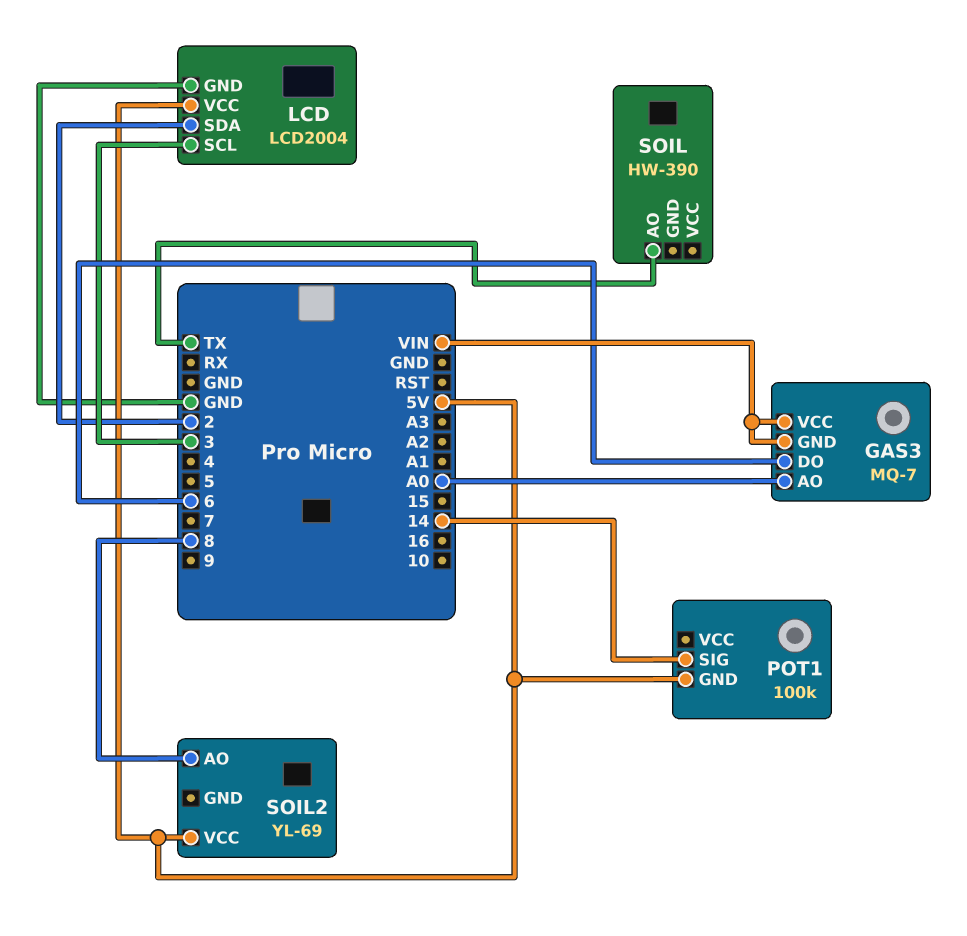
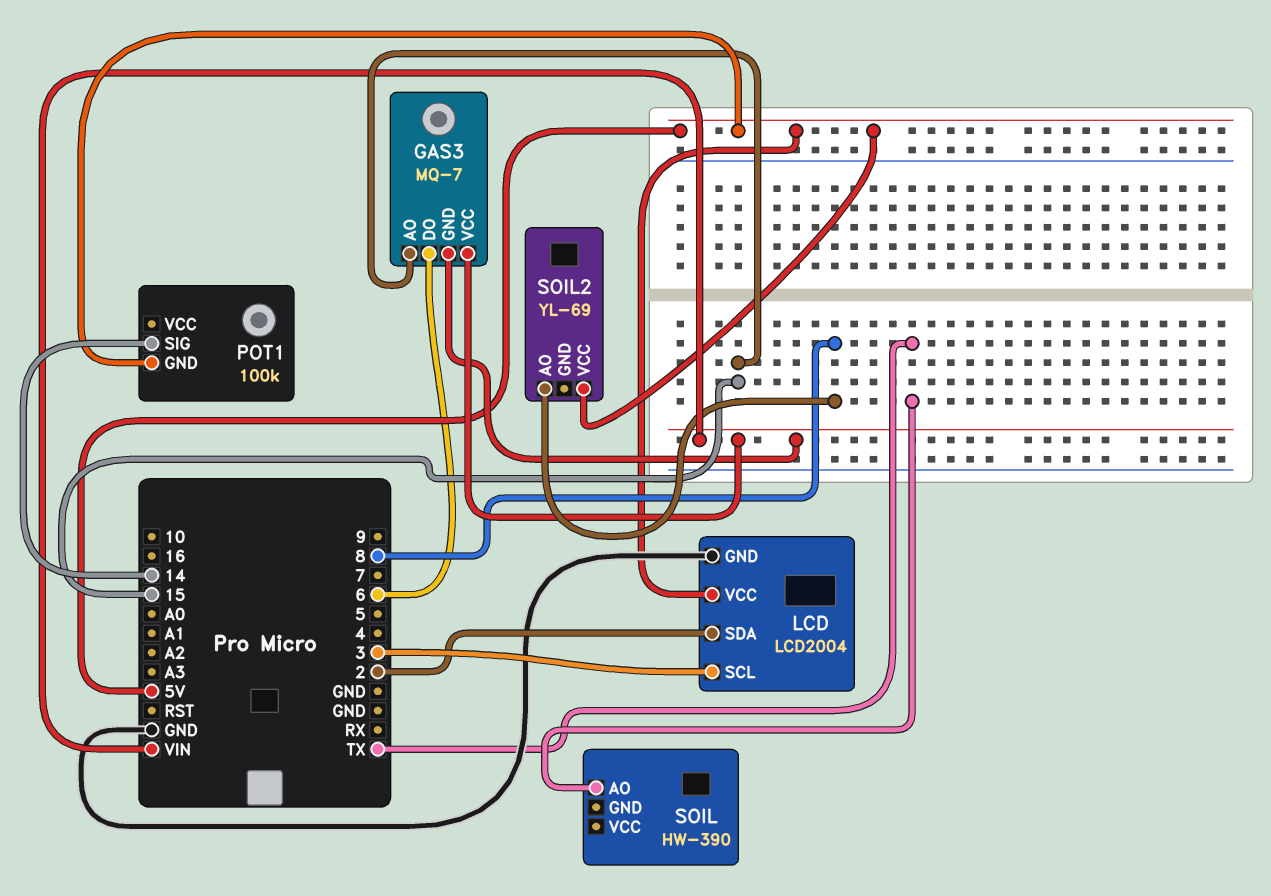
GAS3 pin AO: A0 -> 15

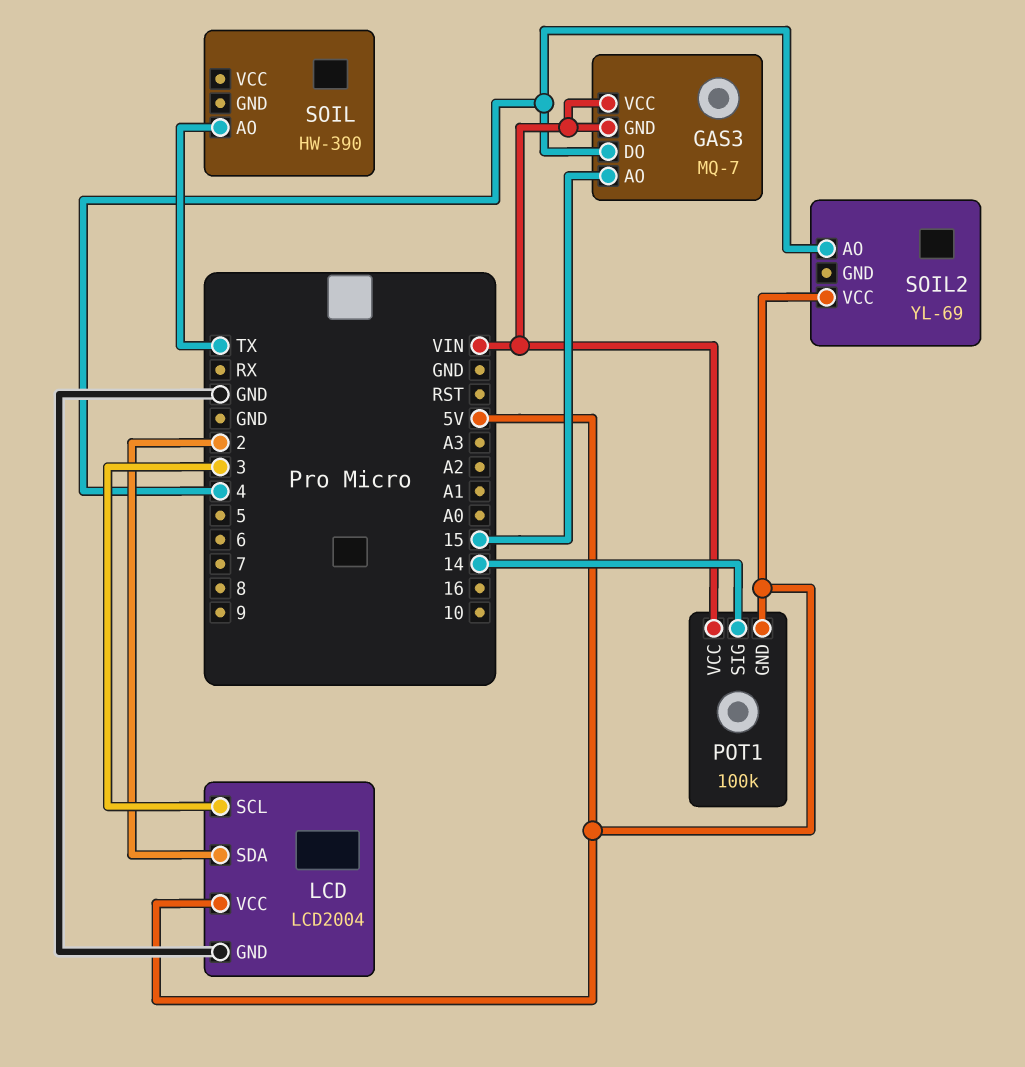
GAS3 pin DO: 6 -> 4
POT1 pin VCC: none -> VIN
SOIL2 pin AO: 8 -> 4

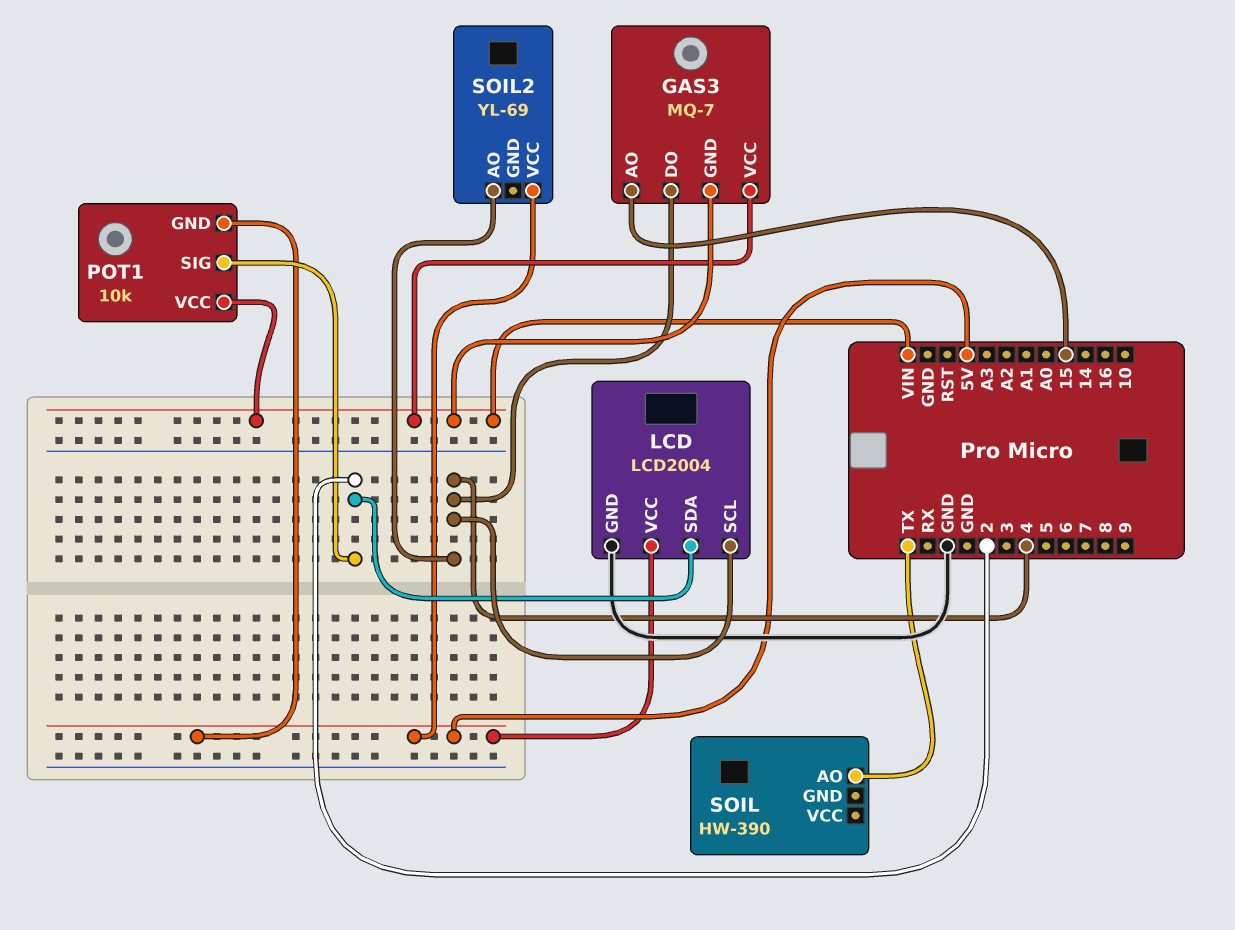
LCD pin SCL: 3 -> 4
POT1: 100k -> 10k
POT1 pin SIG: 14 -> 2

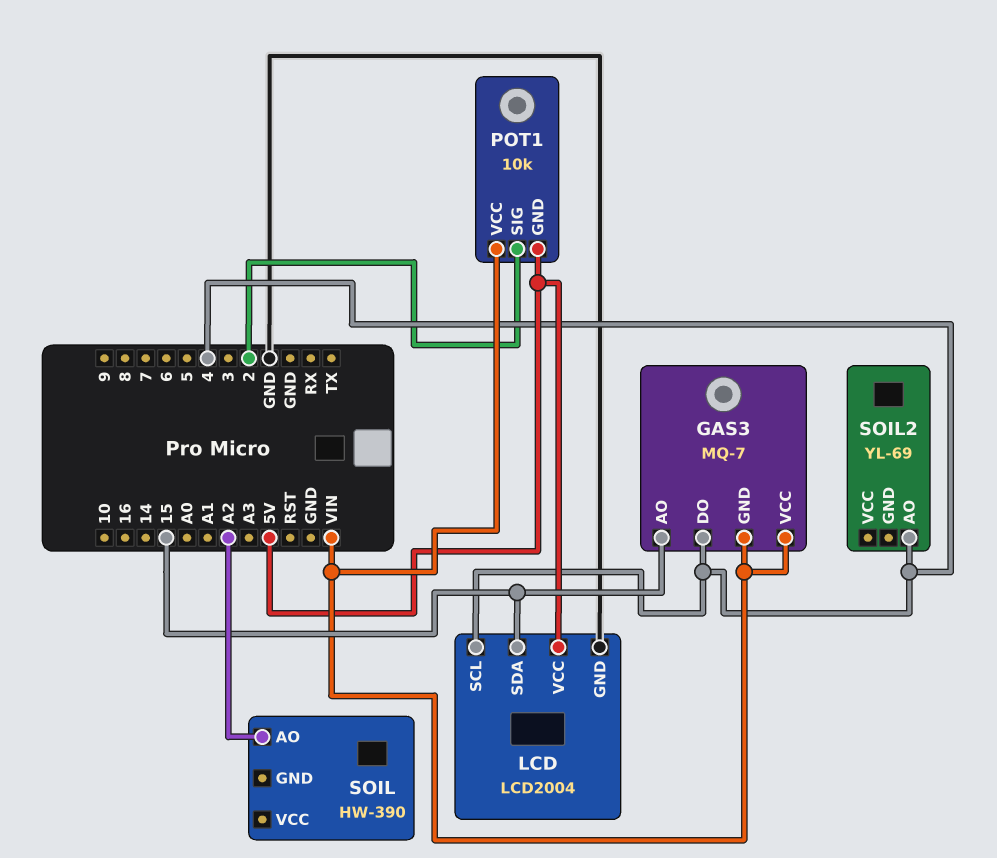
LCD pin SDA: 2 -> 15
SOIL pin AO: TX -> A2
SOIL2 pin VCC: 5V -> none

